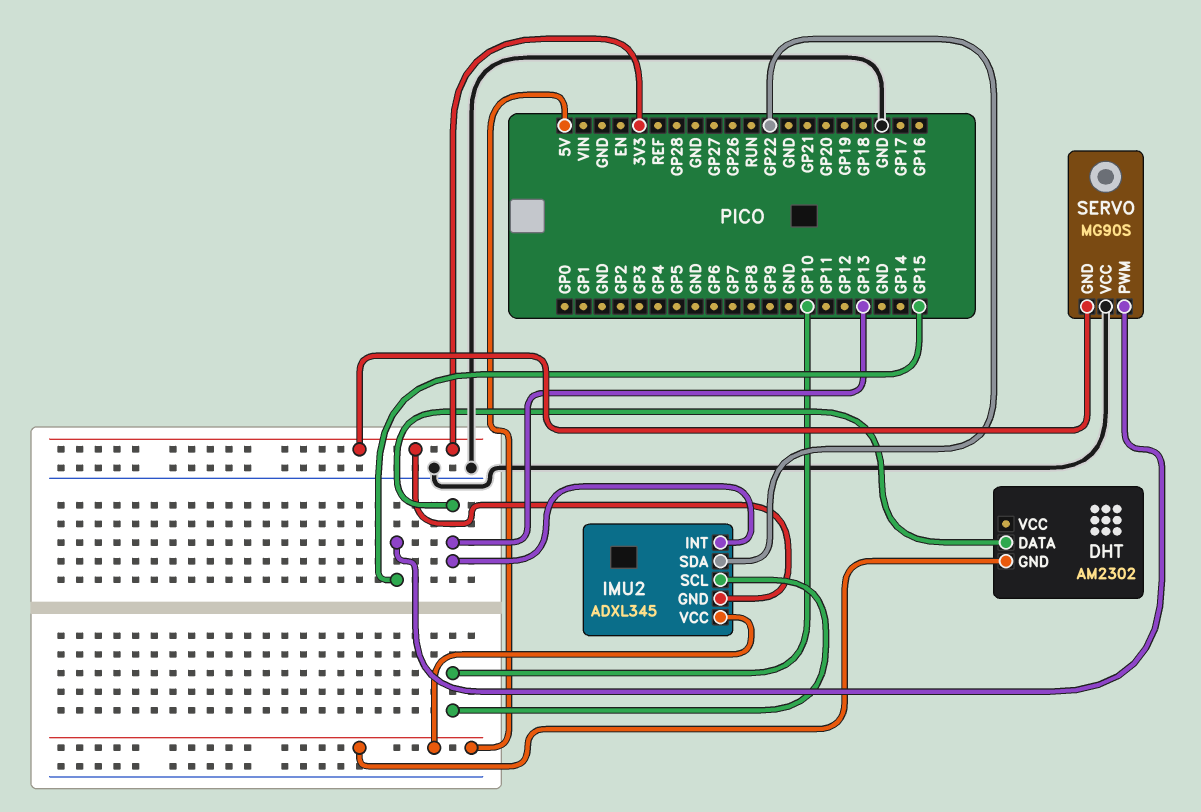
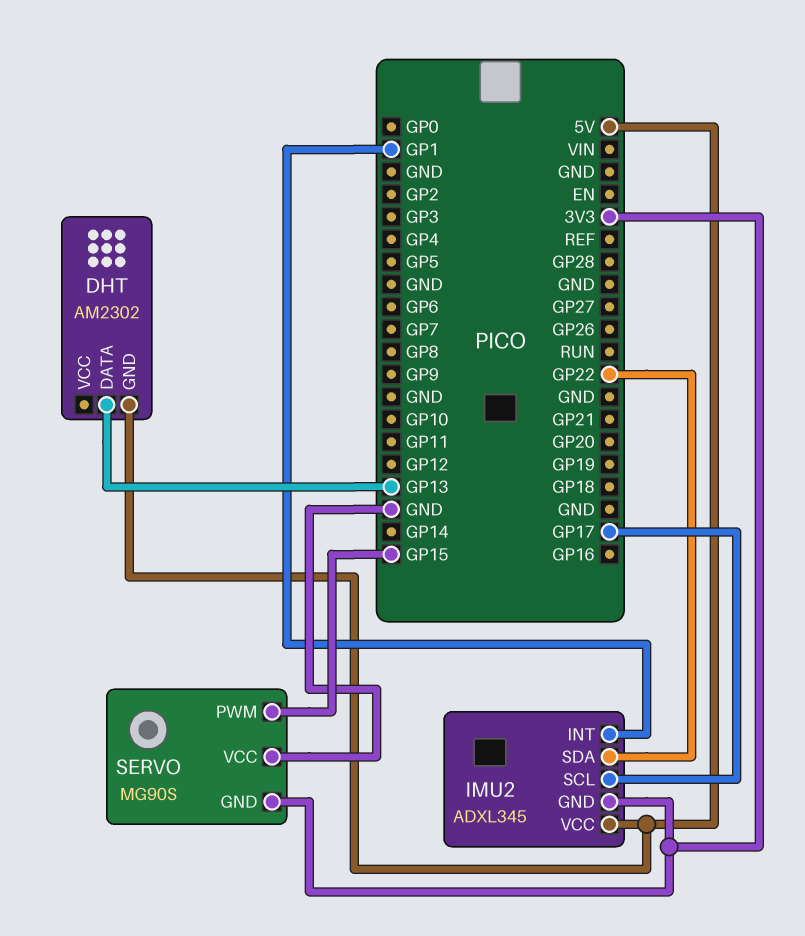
IMU2 pin INT: GP13 -> GP1
IMU2 pin SCL: GP10 -> GP17

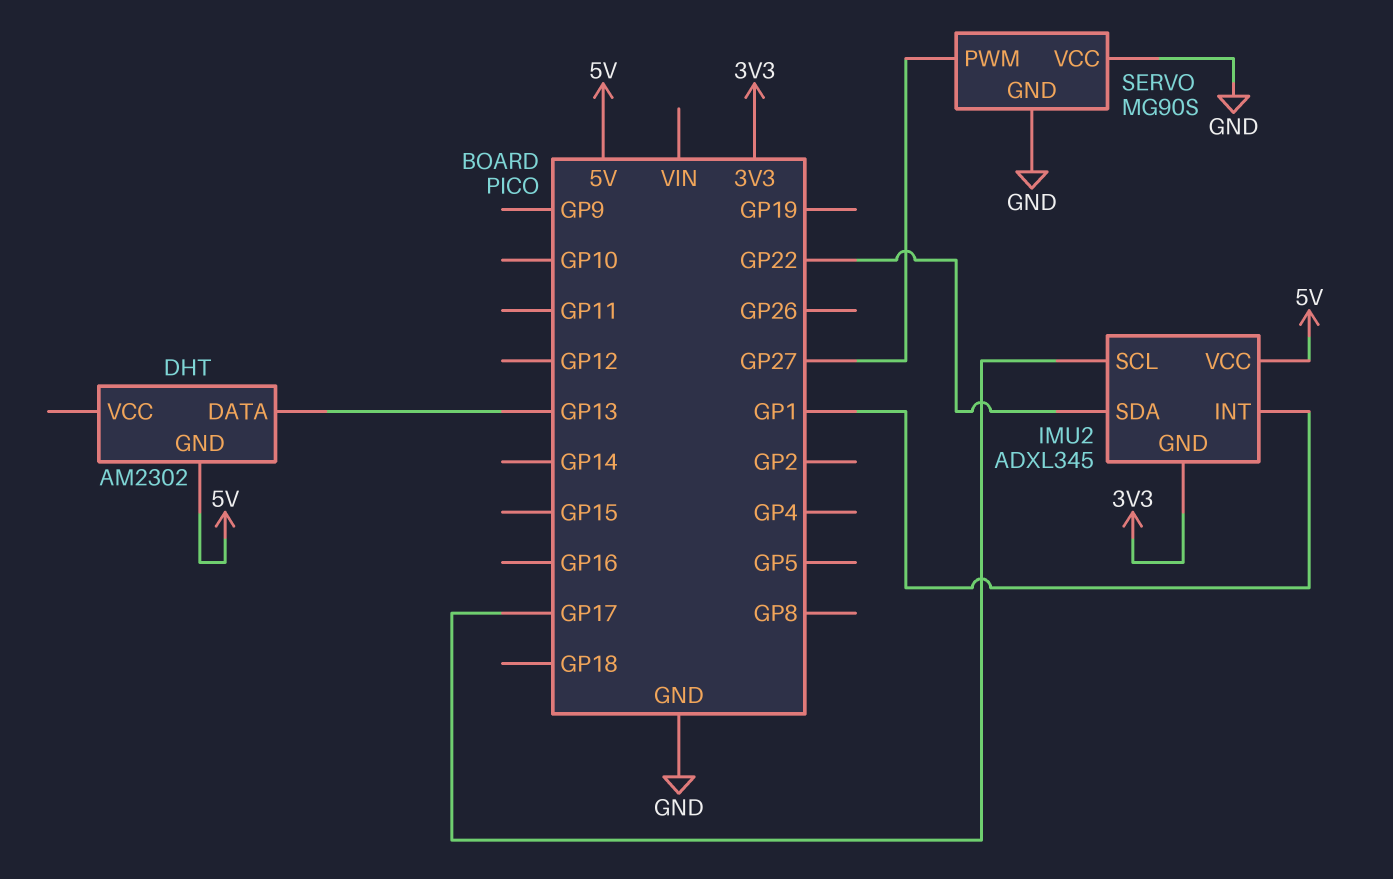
SERVO pin GND: 3V3 -> GND
SERVO pin PWM: GP15 -> GP27

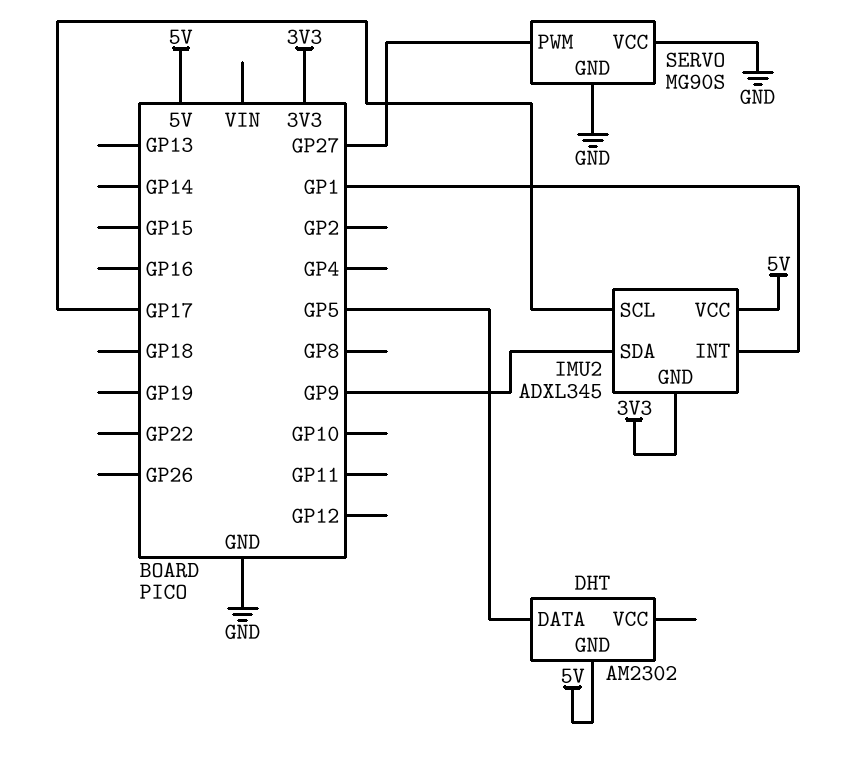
DHT pin DATA: GP13 -> GP5
IMU2 pin SDA: GP22 -> GP9

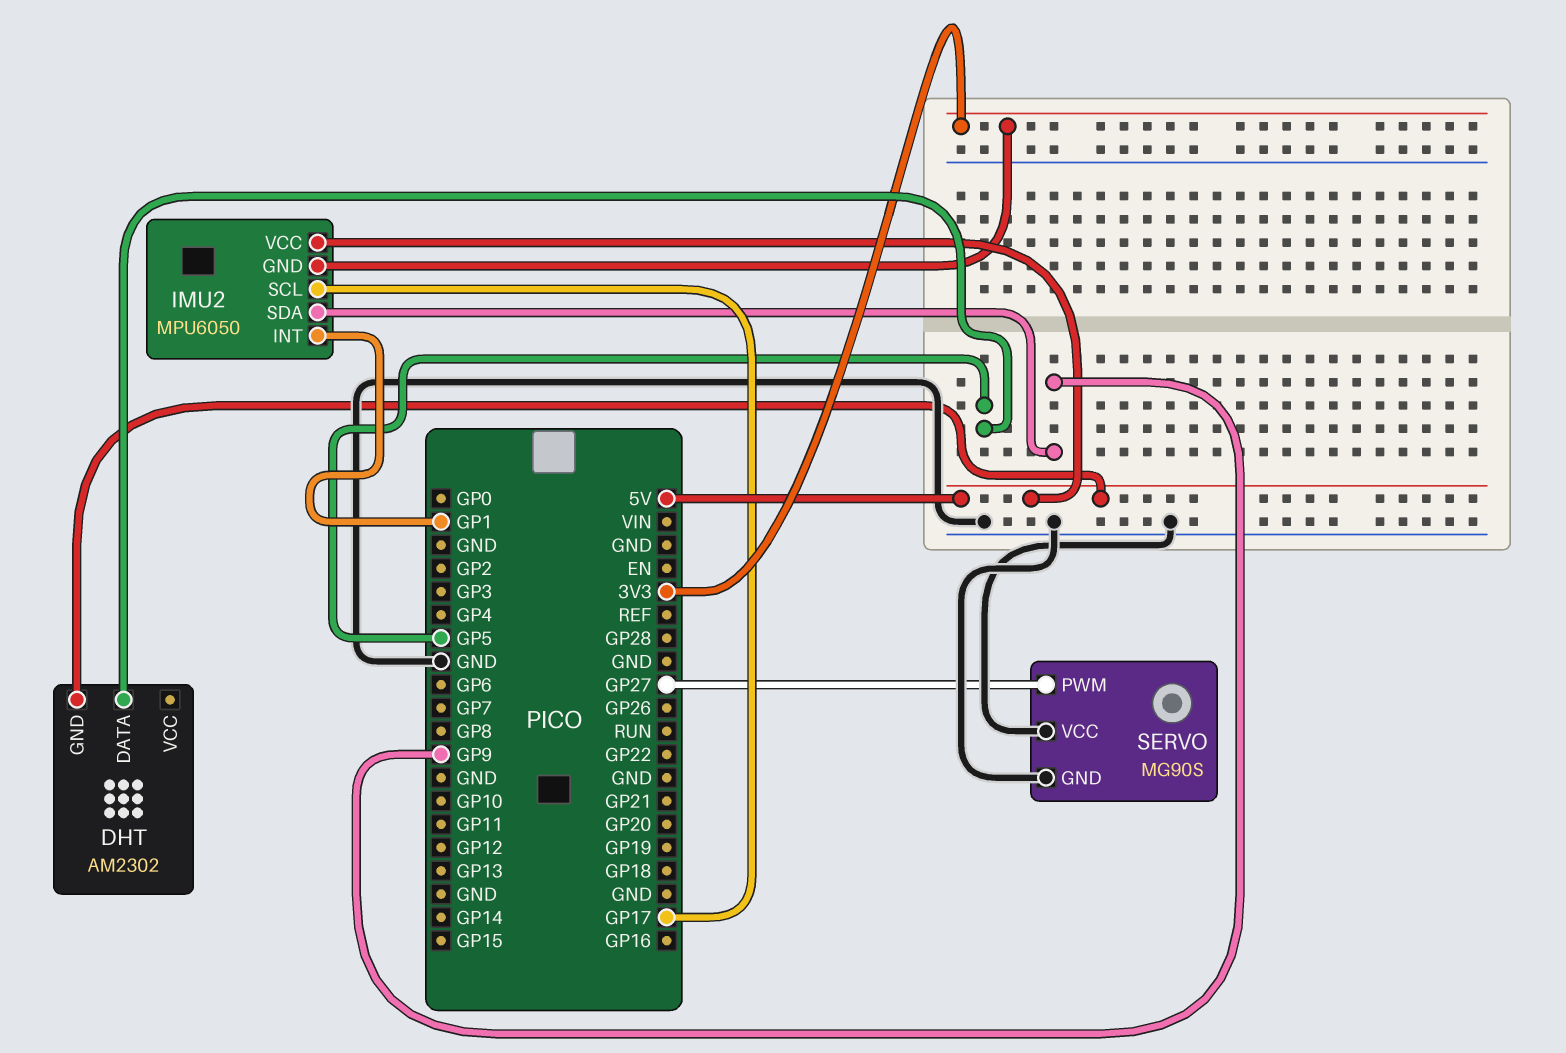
IMU2: ADXL345 -> MPU6050

